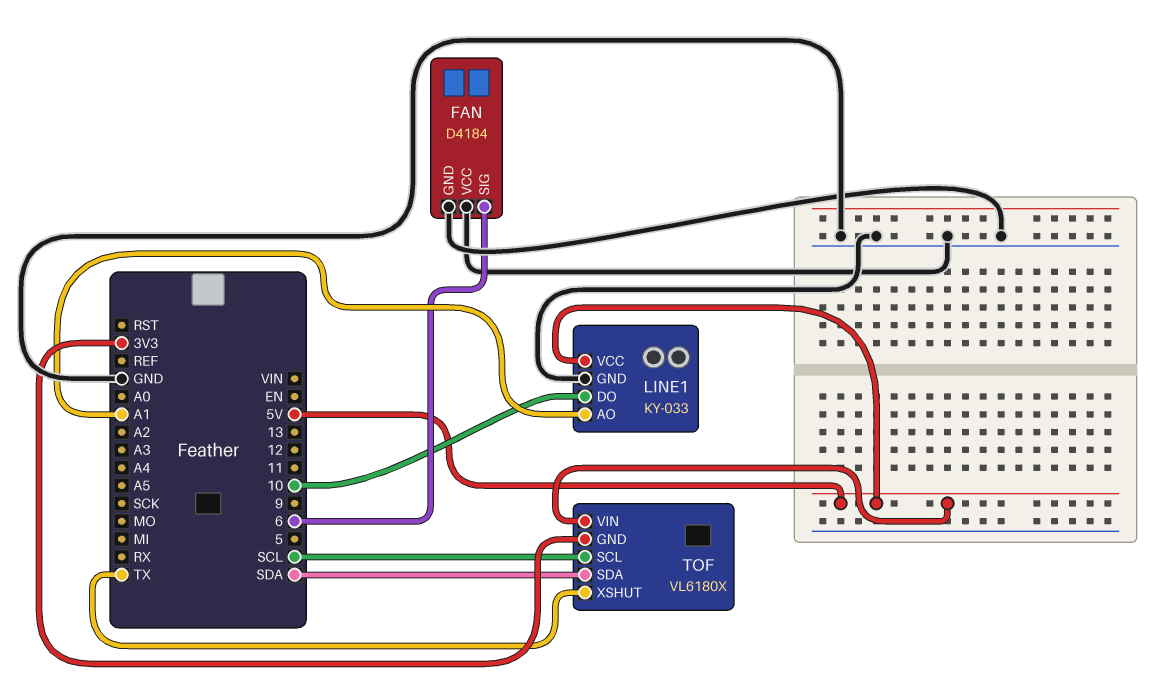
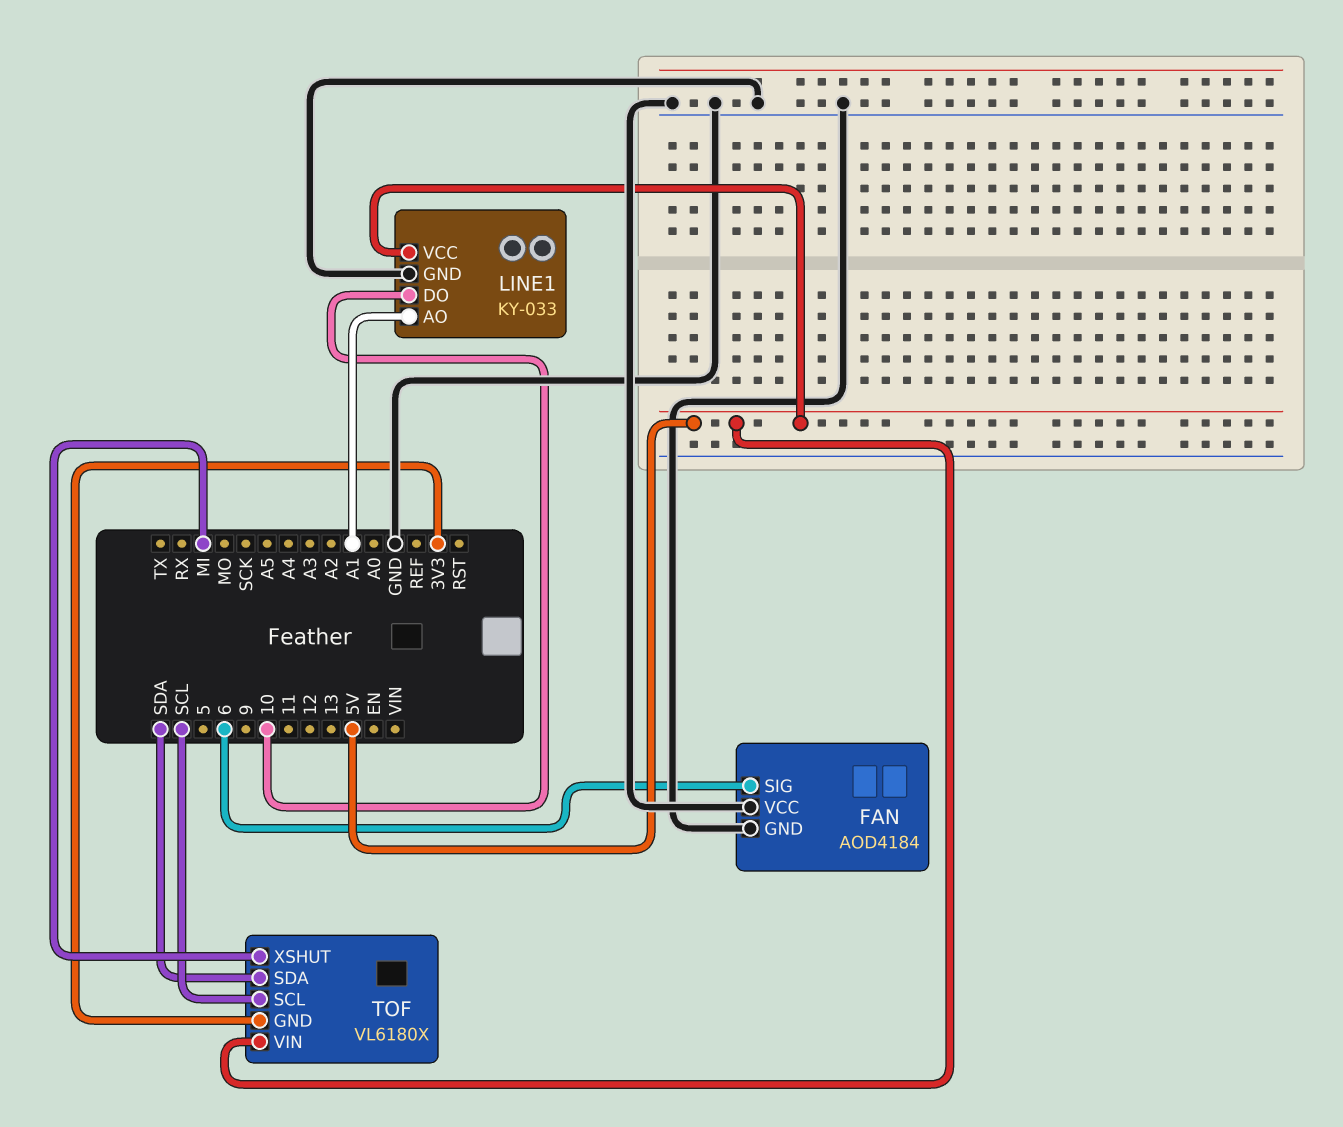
FAN: D4184 -> AOD4184
TOF pin XSHUT: TX -> MI

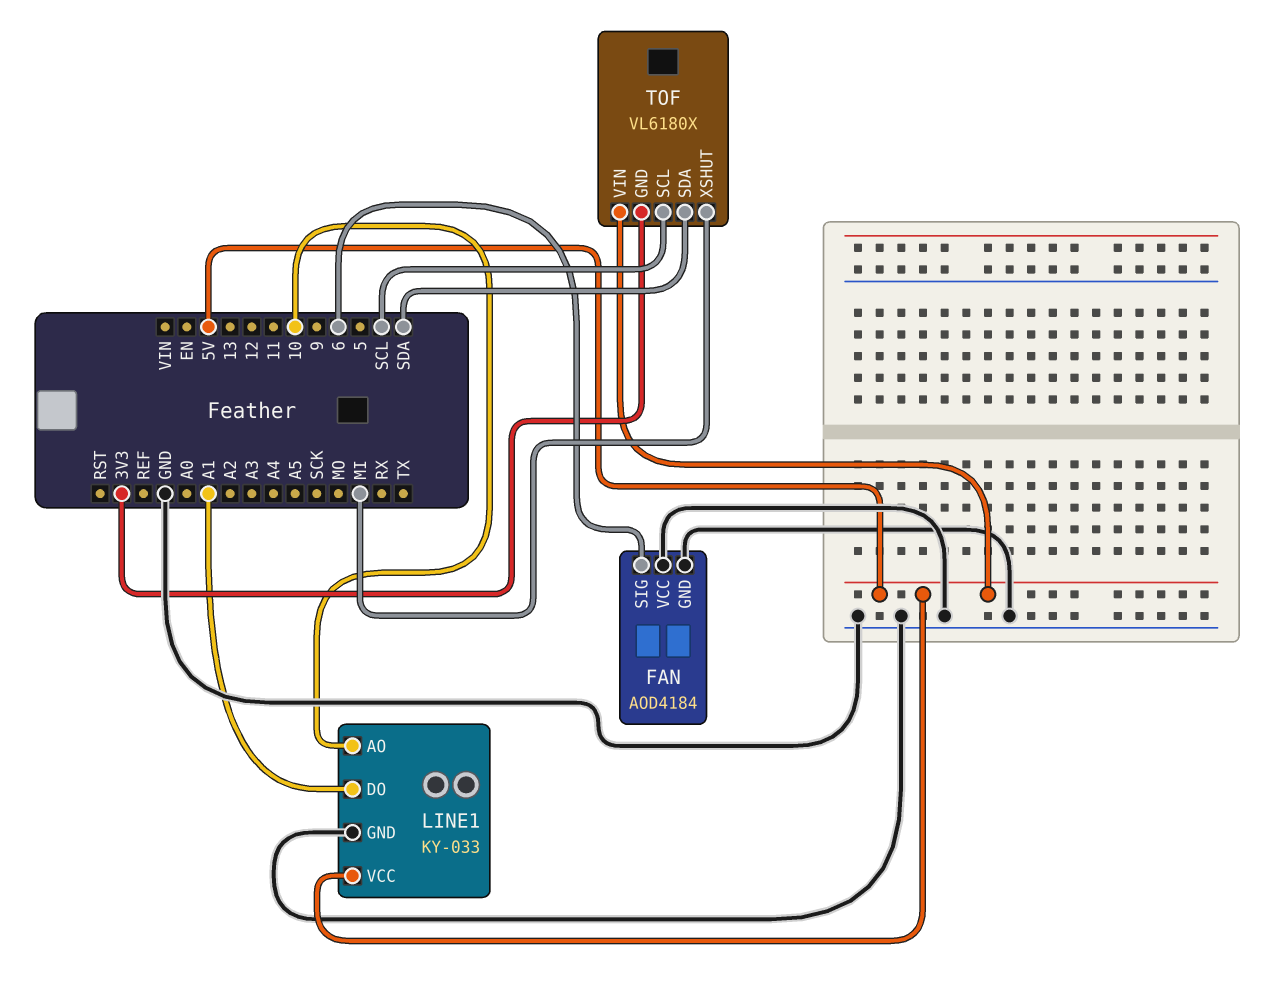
LINE1 pin AO: A1 -> 10
LINE1 pin DO: 10 -> A1

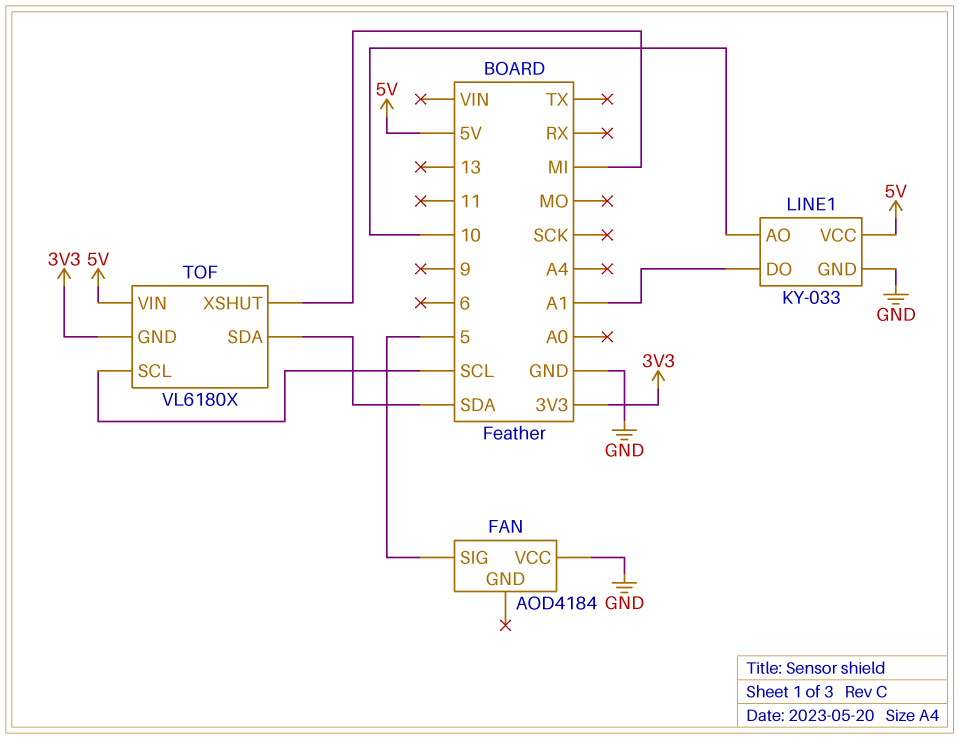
FAN pin GND: GND -> none
FAN pin SIG: 6 -> 5

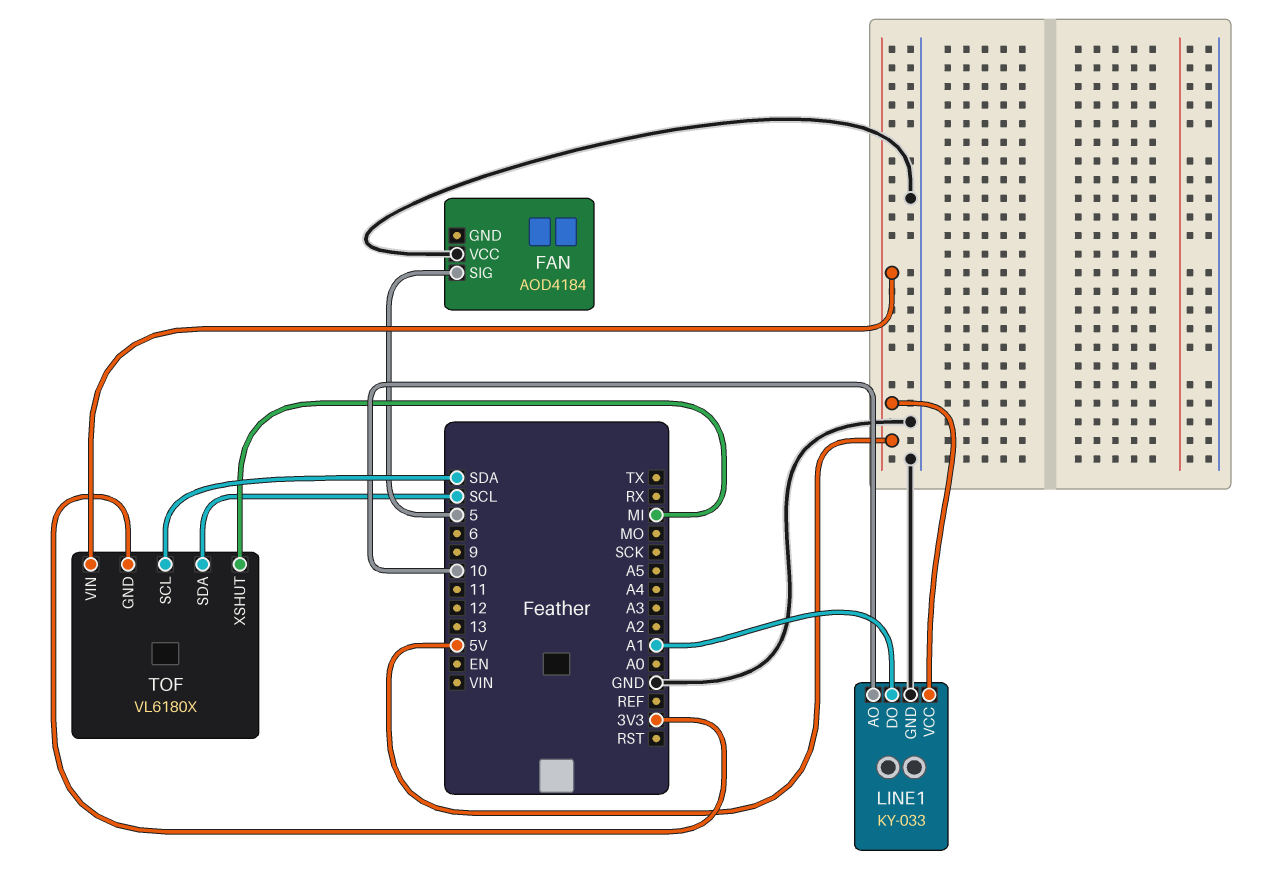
TOF pin SCL: SCL -> SDA
TOF pin SDA: SDA -> SCL

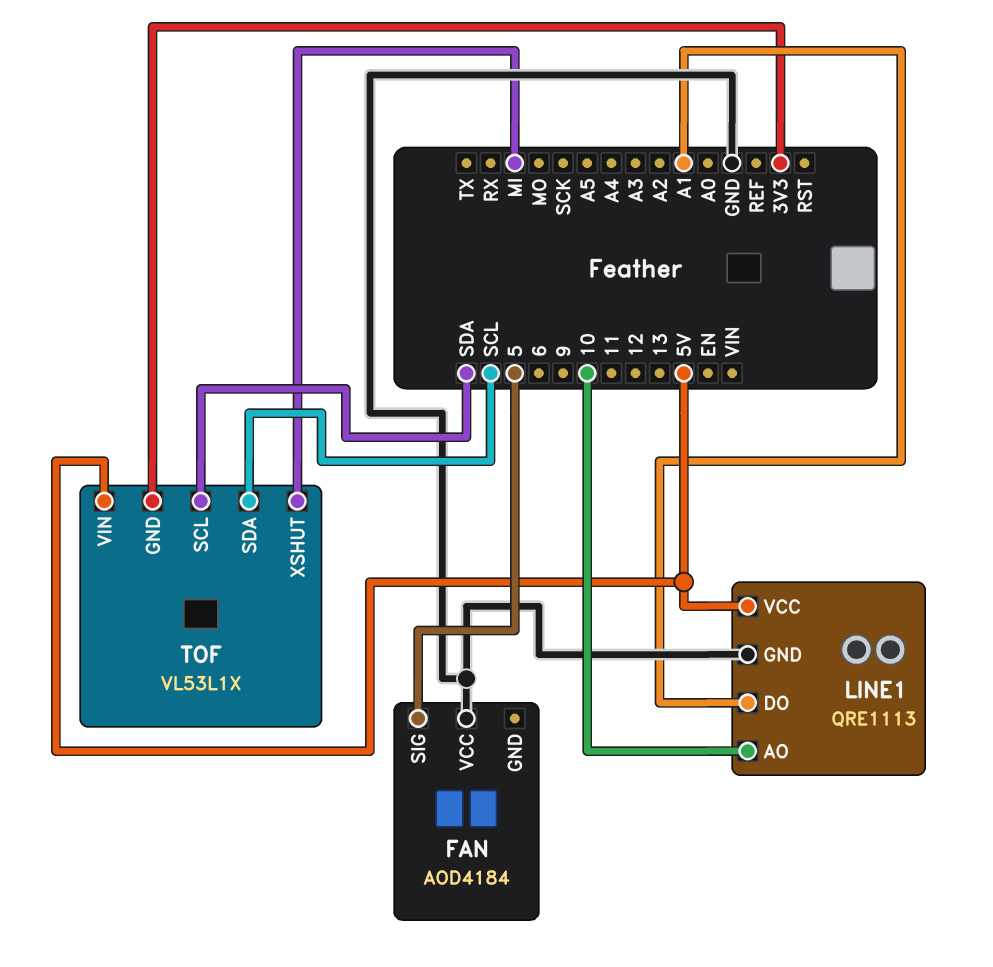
LINE1: KY-033 -> QRE1113
TOF: VL6180X -> VL53L1X

